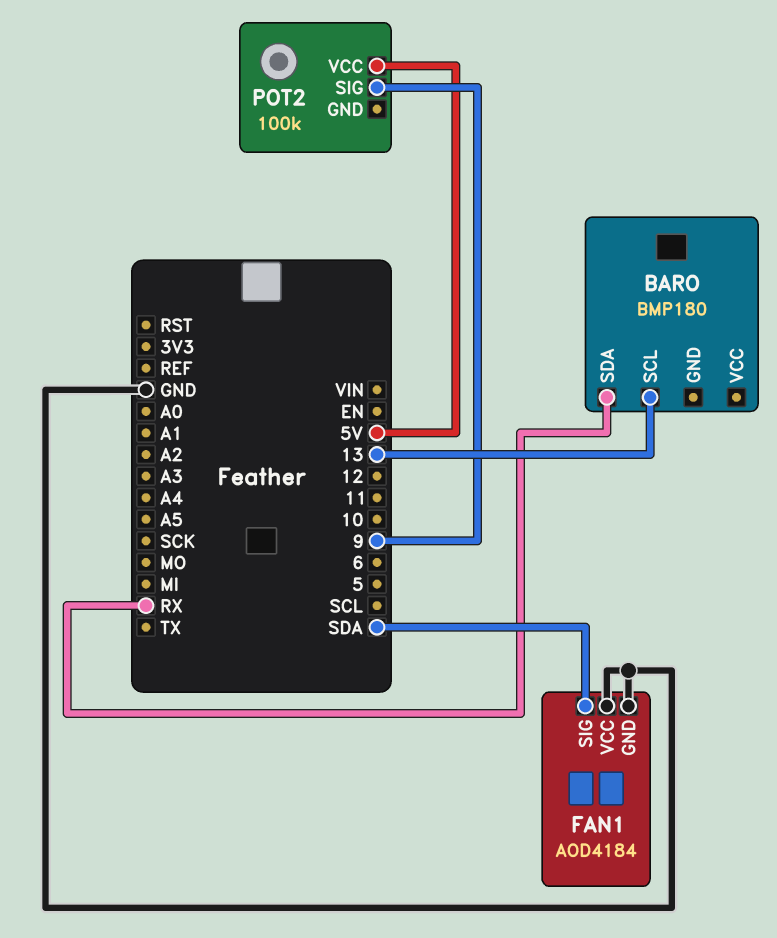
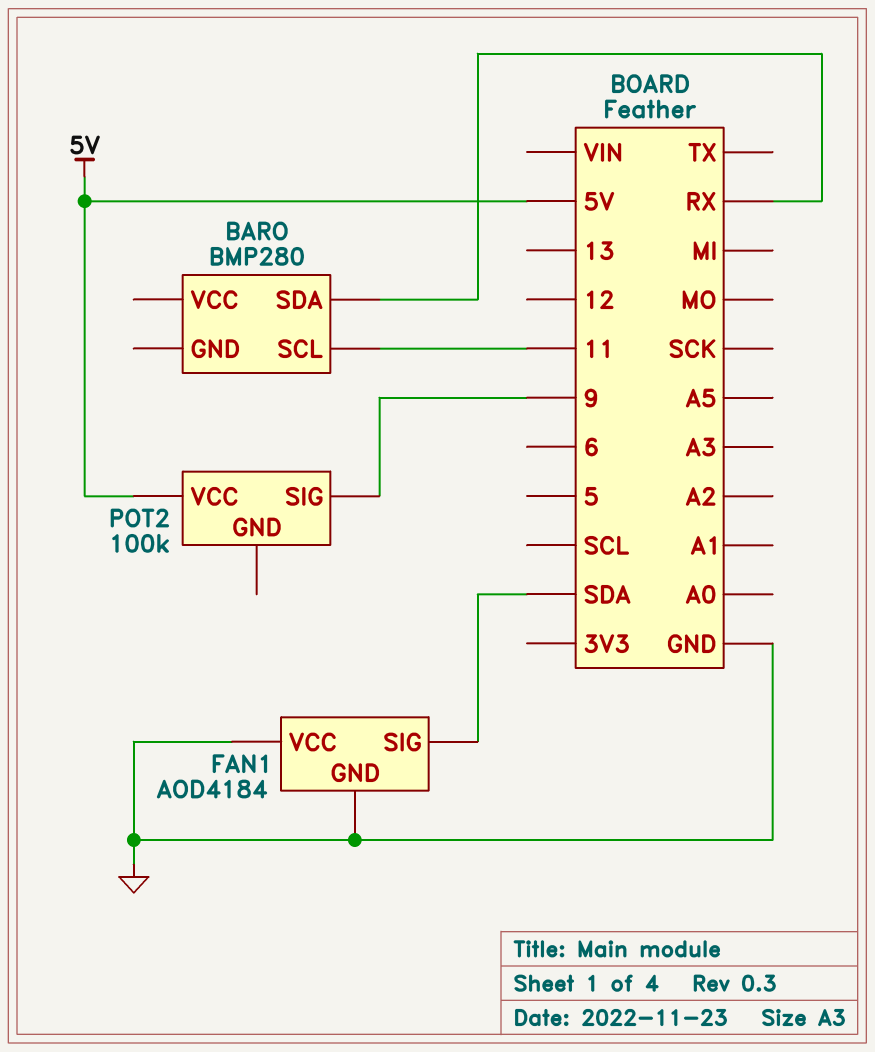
BARO: BMP180 -> BMP280
BARO pin SCL: 13 -> 11

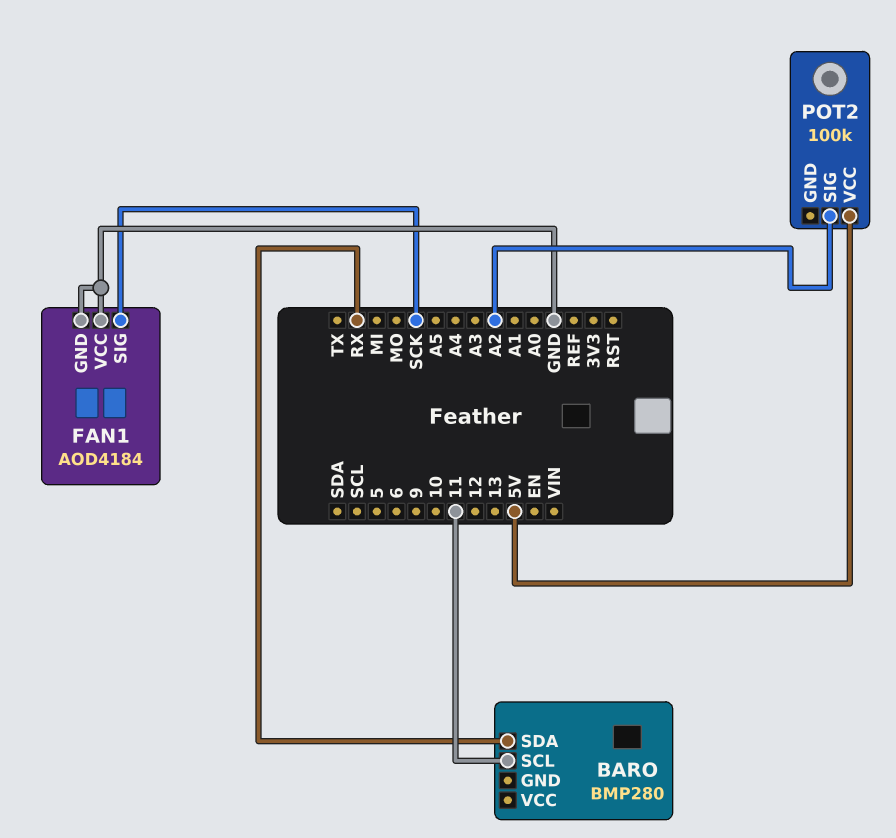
FAN1 pin SIG: SDA -> SCK
POT2 pin SIG: 9 -> A2

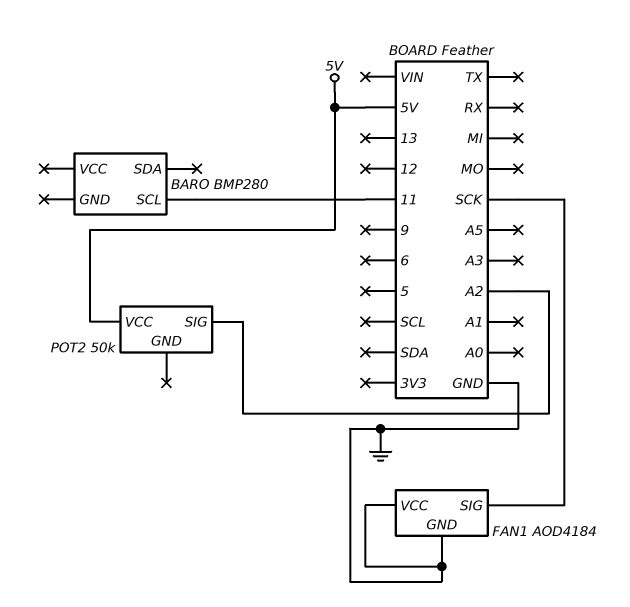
BARO pin SDA: RX -> none
POT2: 100k -> 50k

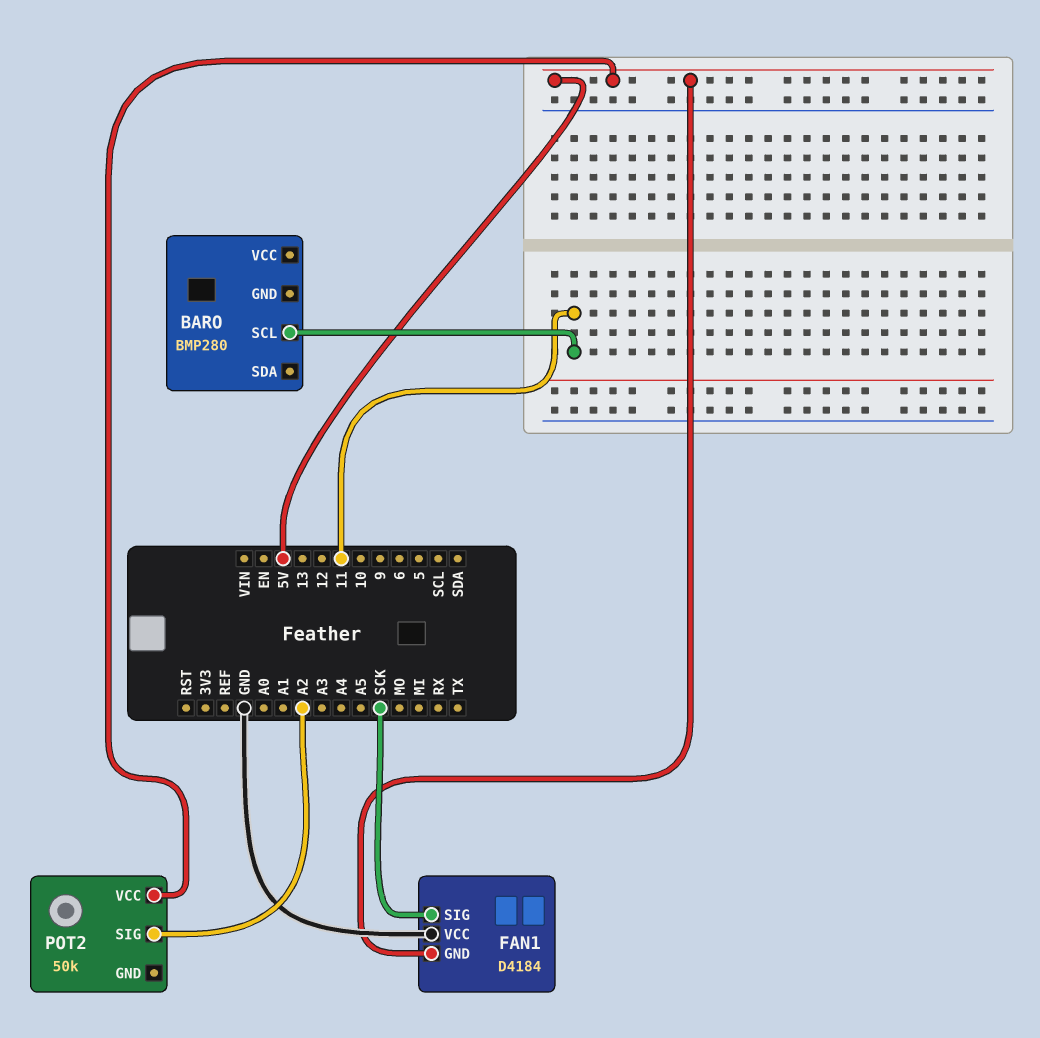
FAN1: AOD4184 -> D4184
FAN1 pin GND: GND -> 5V

